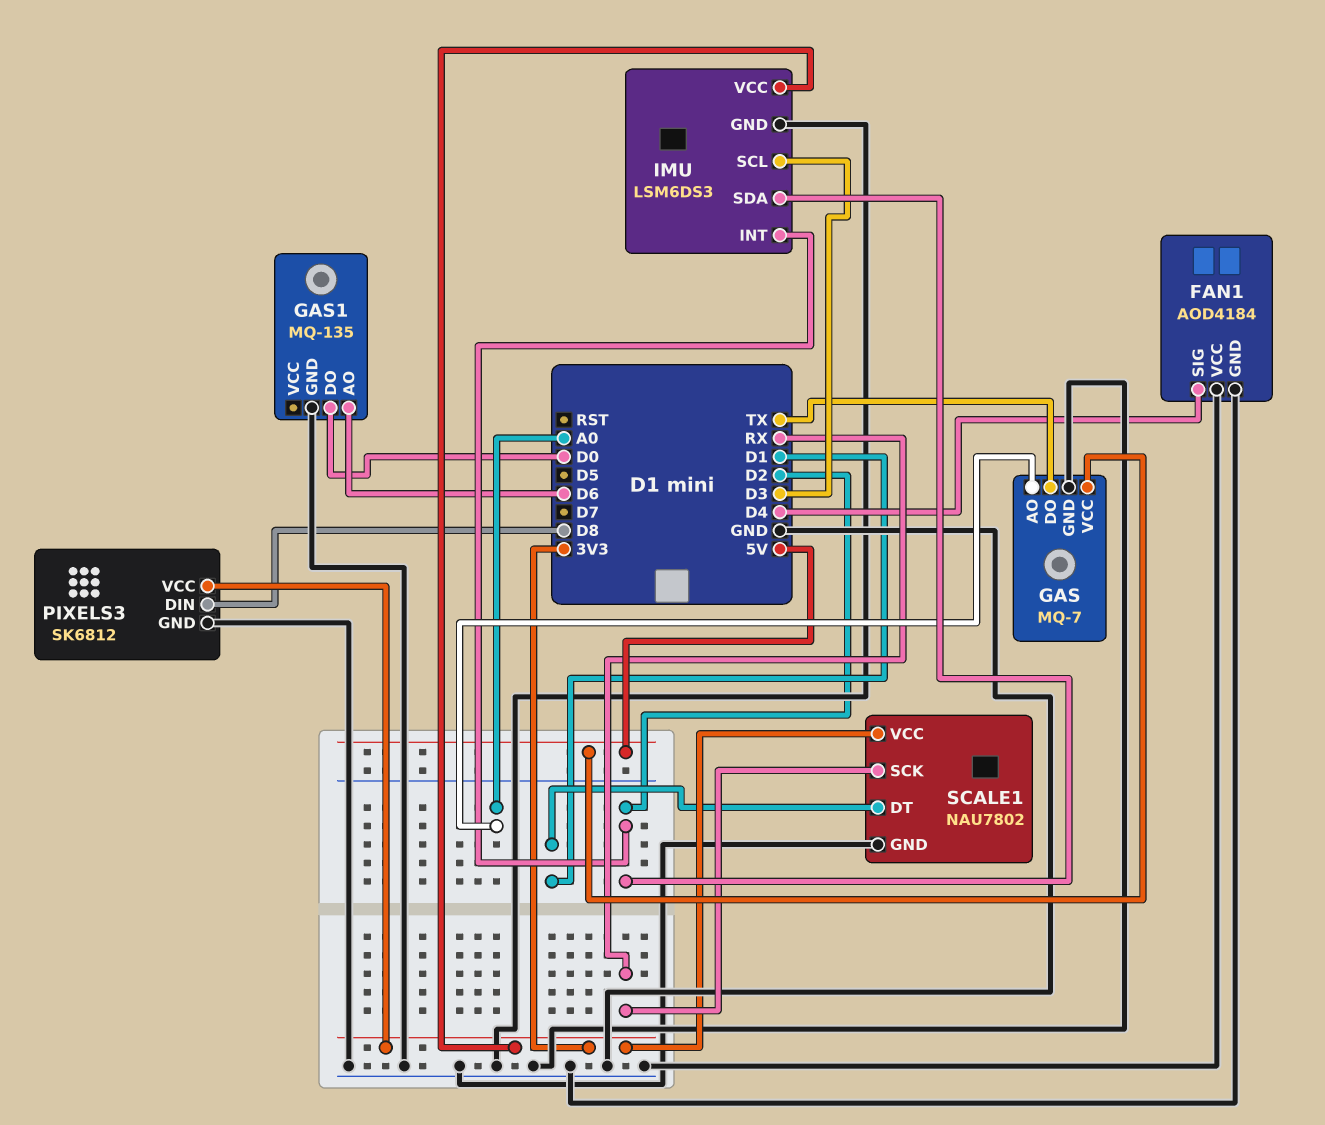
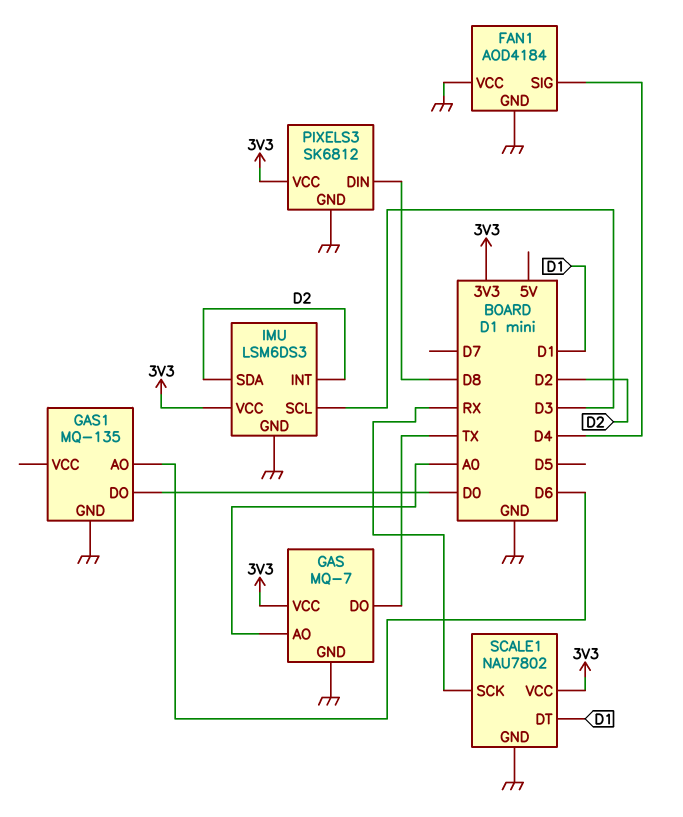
GAS pin VCC: 5V -> 3V3

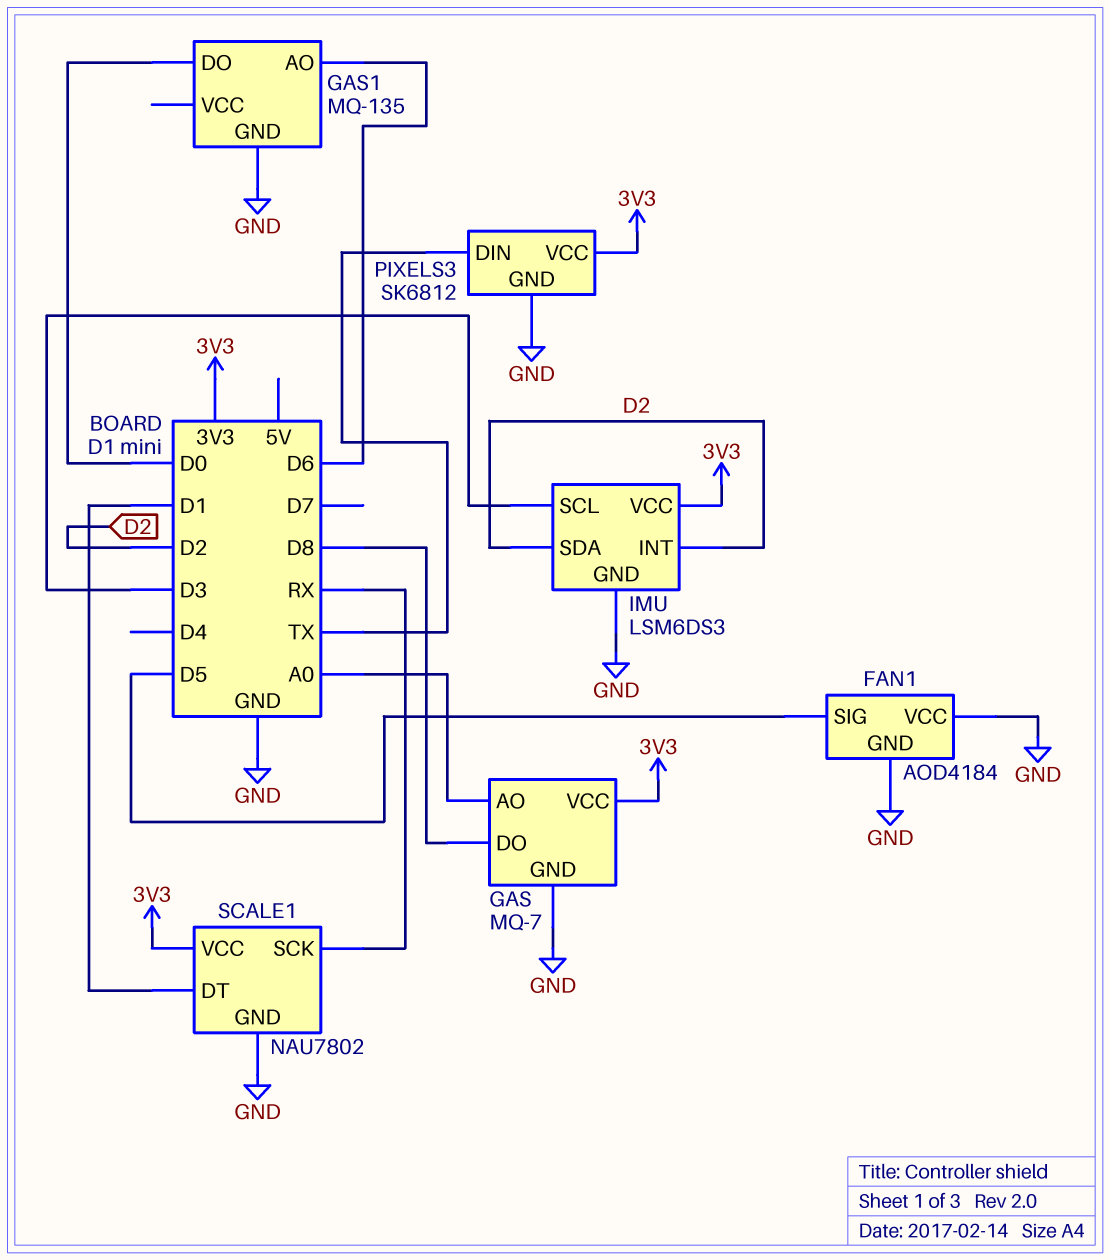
FAN1 pin SIG: D4 -> D5
GAS pin DO: TX -> D8
PIXELS3 pin DIN: D8 -> TX

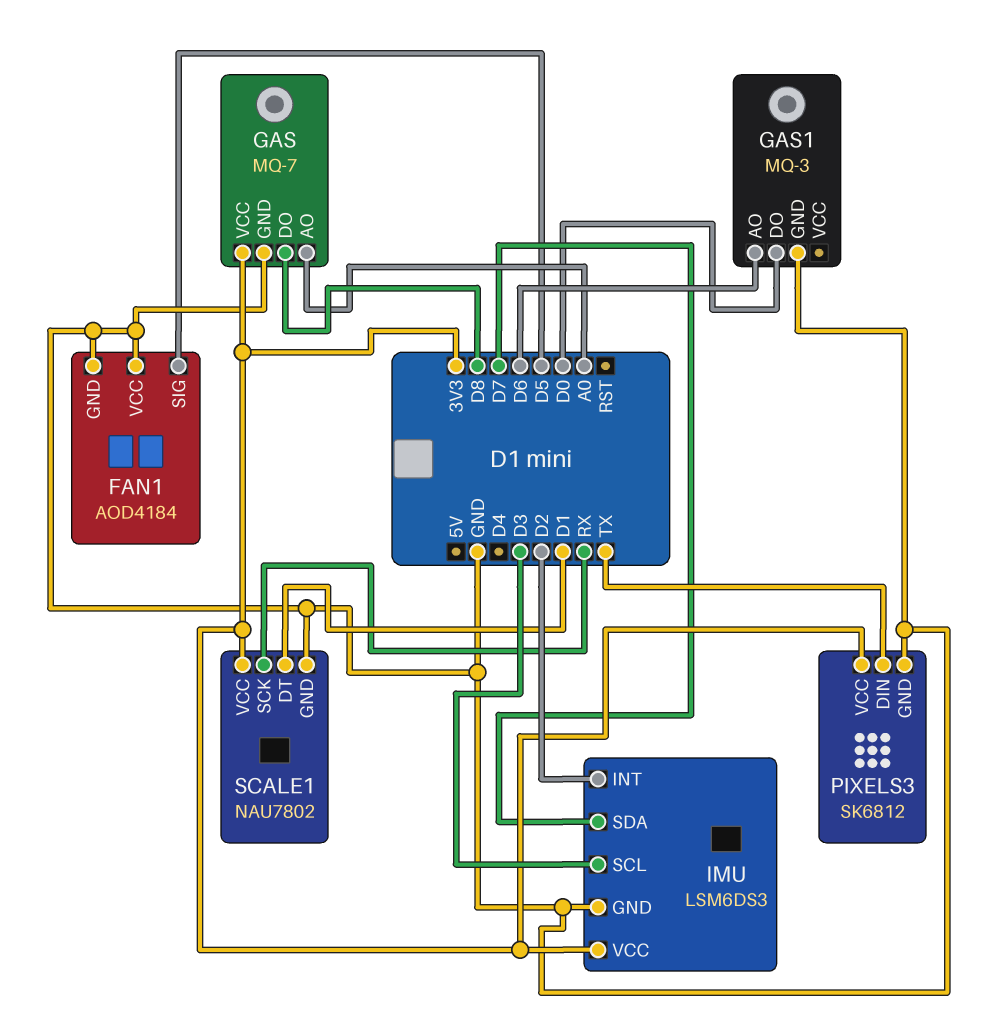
GAS1: MQ-135 -> MQ-3
IMU pin SDA: D2 -> D7

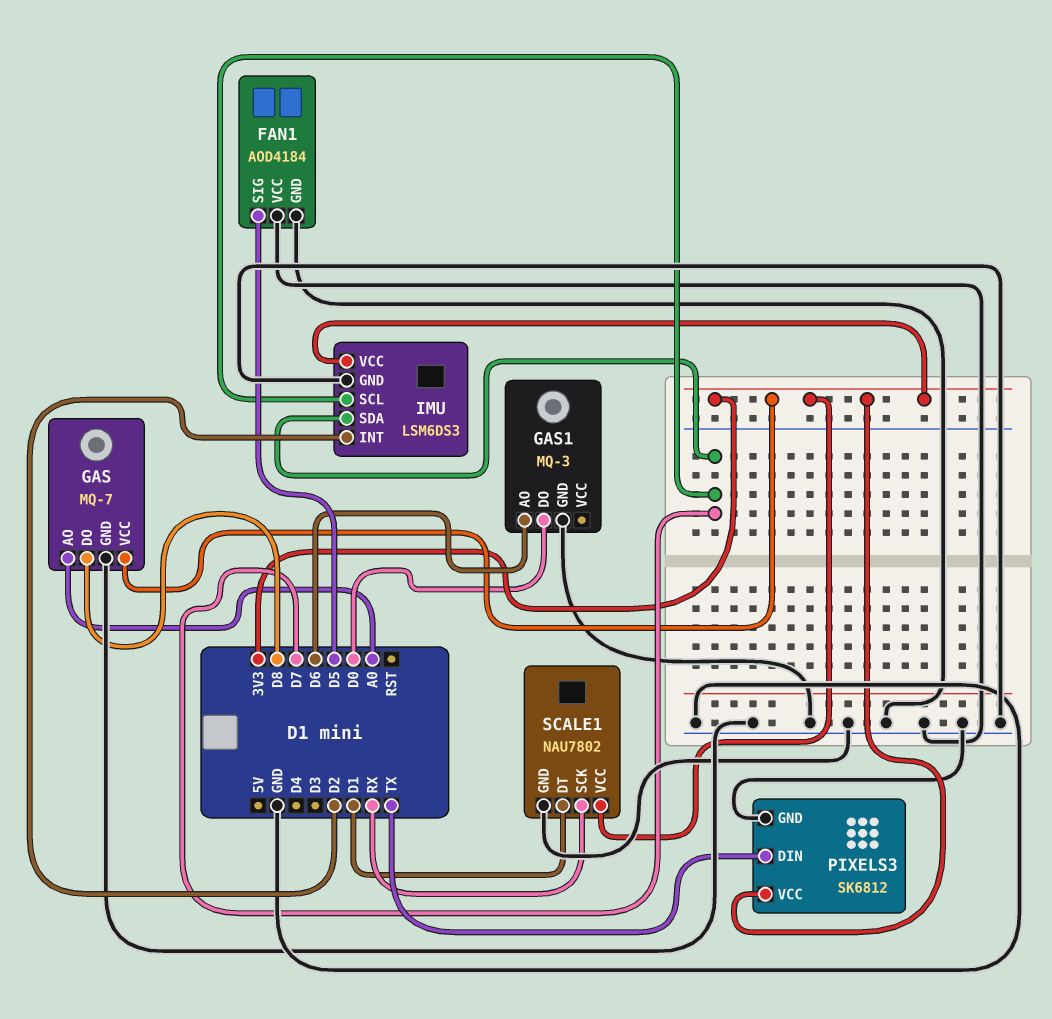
IMU pin SCL: D3 -> D7

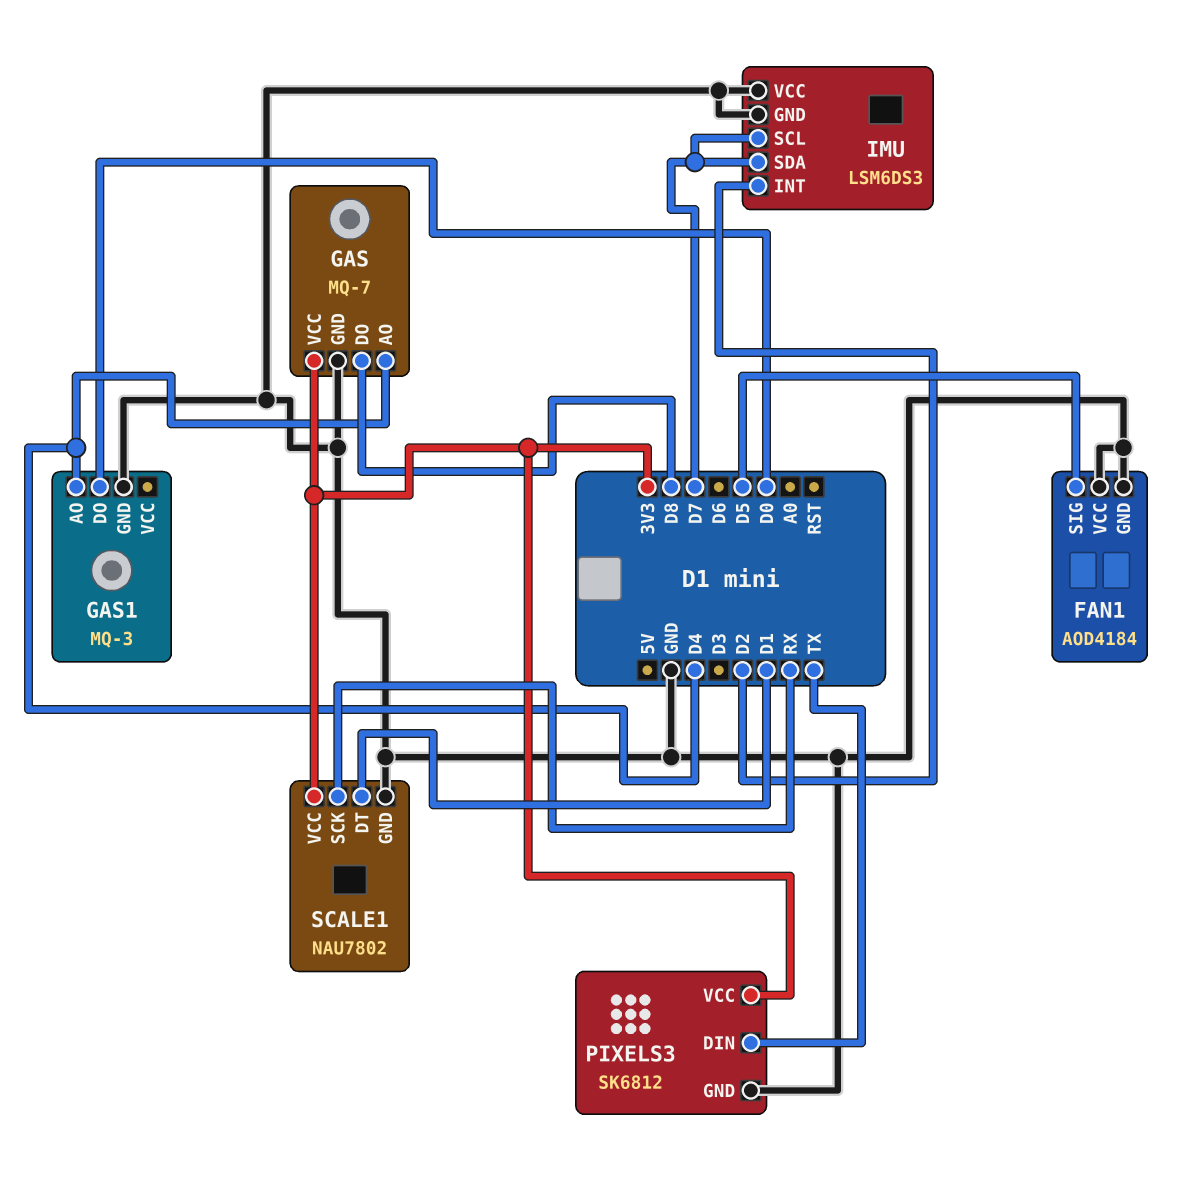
GAS pin AO: A0 -> D4
GAS1 pin AO: D6 -> D4
IMU pin VCC: 3V3 -> GND

